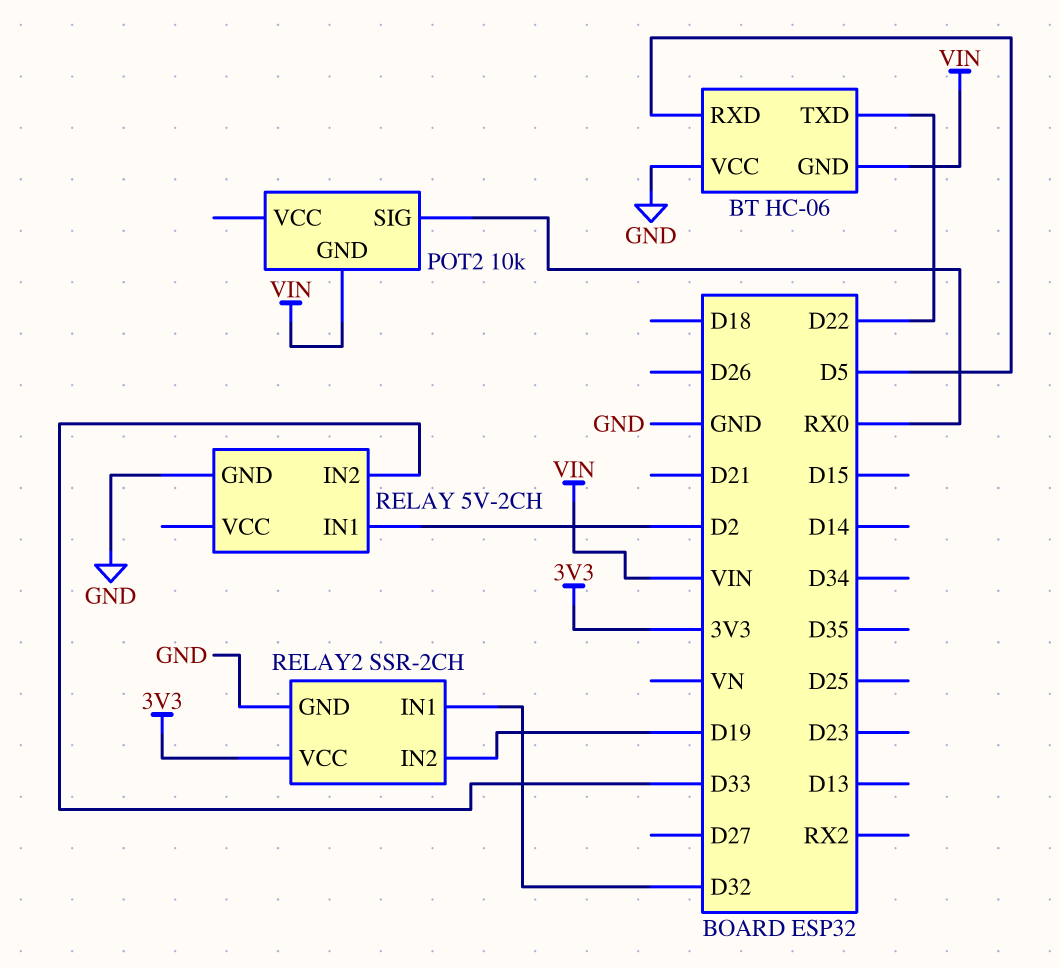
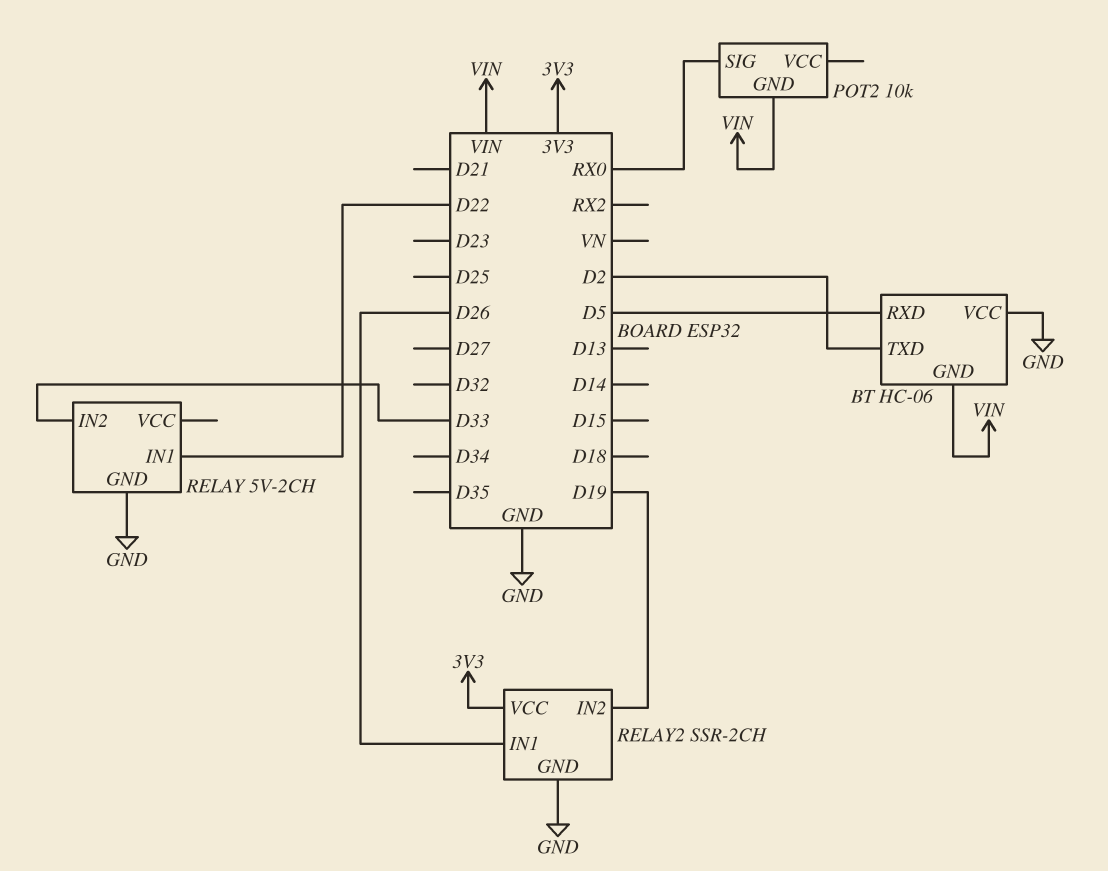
BT pin TXD: D22 -> D2
RELAY pin IN1: D2 -> D22
RELAY2 pin IN1: D32 -> D26

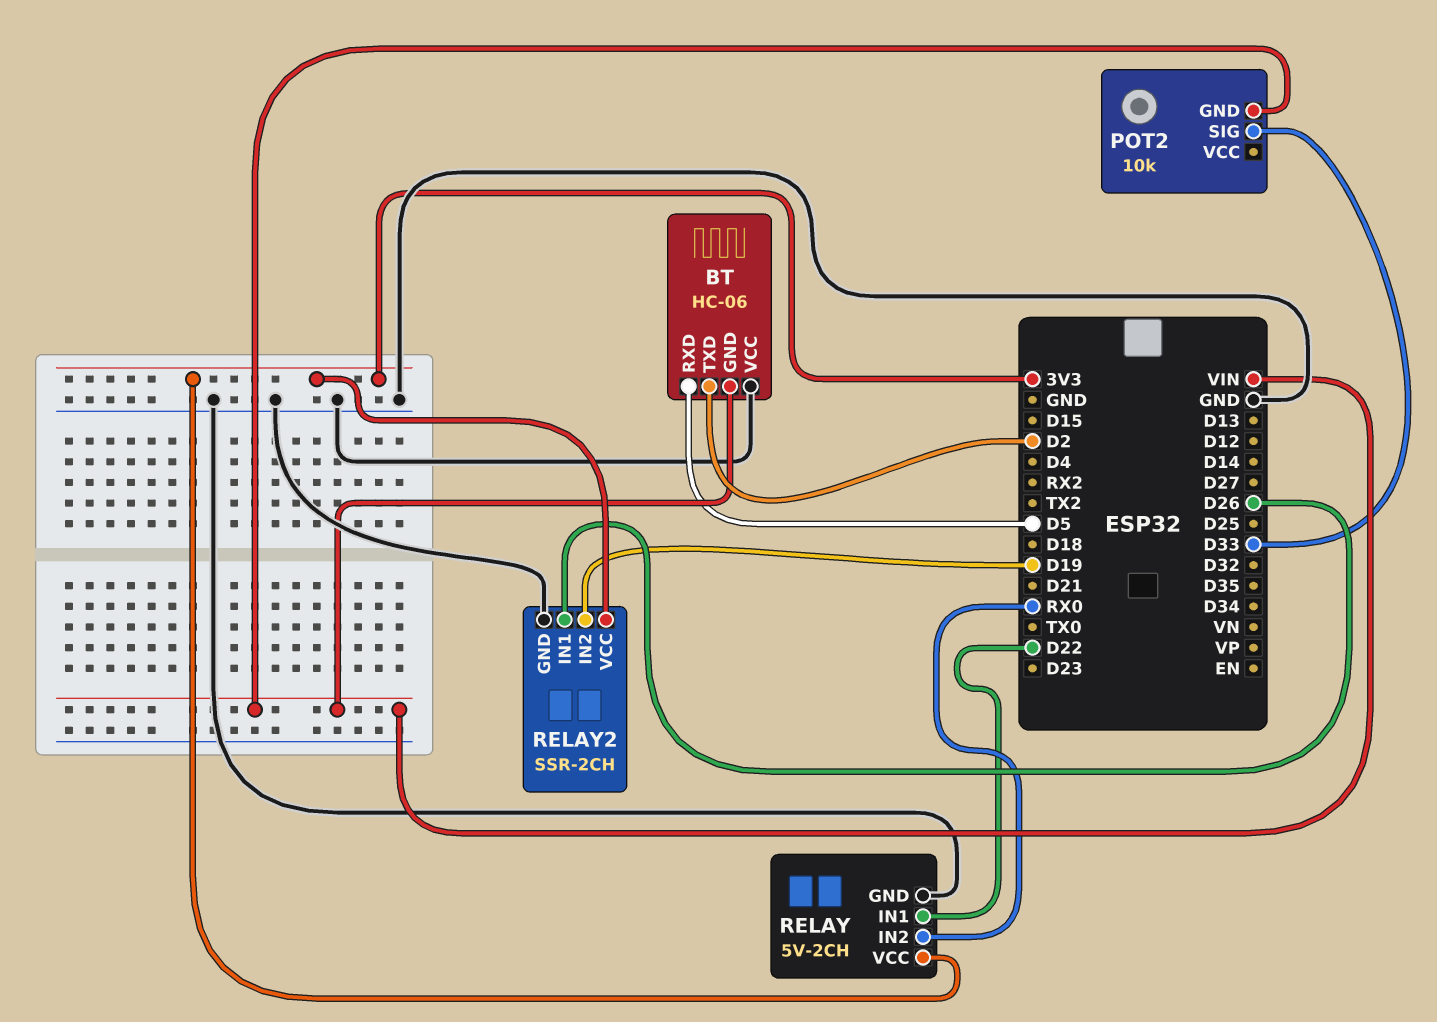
POT2 pin SIG: RX0 -> D33
RELAY pin IN2: D33 -> RX0
RELAY pin VCC: none -> 3V3

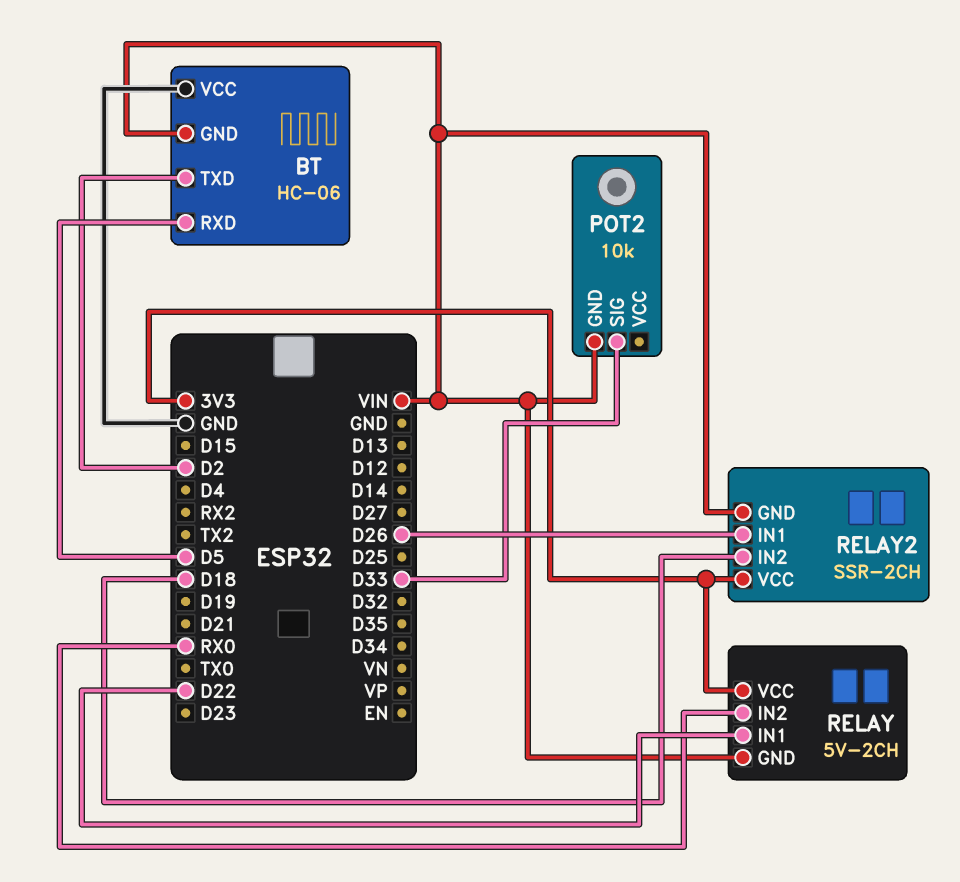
RELAY pin GND: GND -> VIN
RELAY2 pin GND: GND -> VIN
RELAY2 pin IN2: D19 -> D18

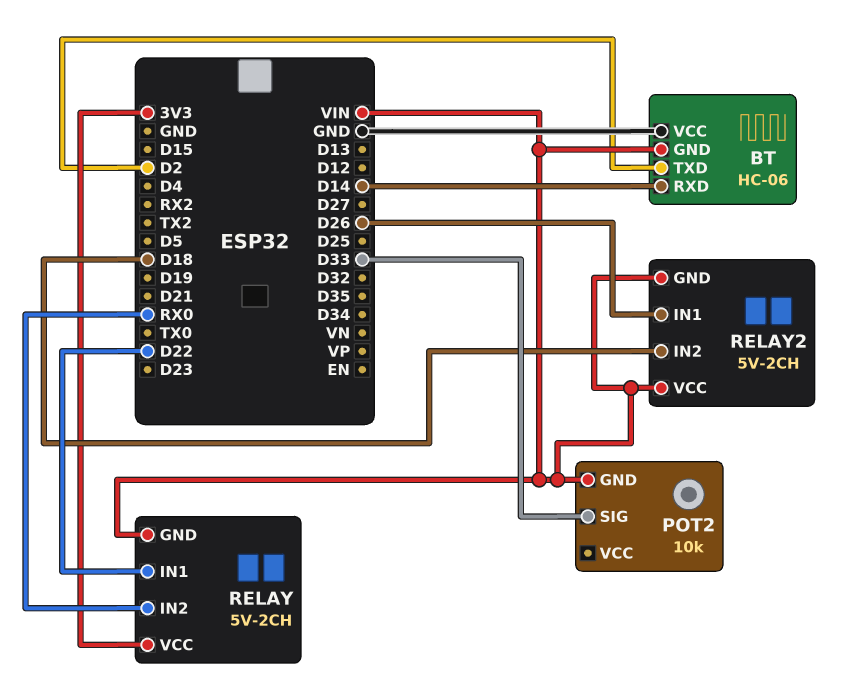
BT pin RXD: D5 -> D14
RELAY2: SSR-2CH -> 5V-2CH
RELAY2 pin VCC: 3V3 -> VIN

